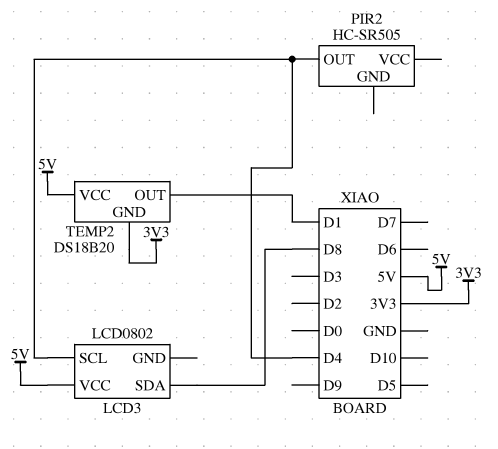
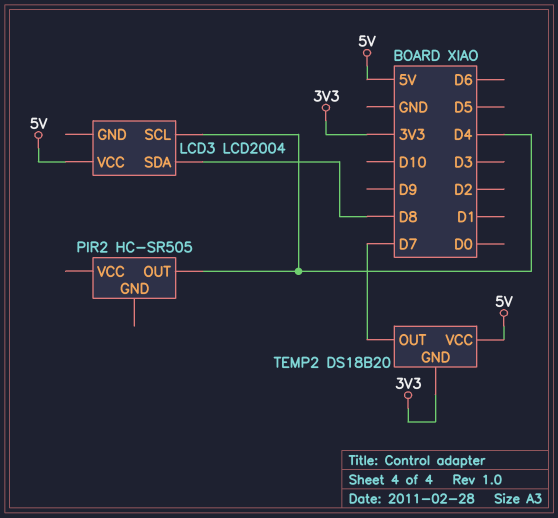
LCD3: LCD0802 -> LCD2004
TEMP2 pin OUT: D1 -> D7

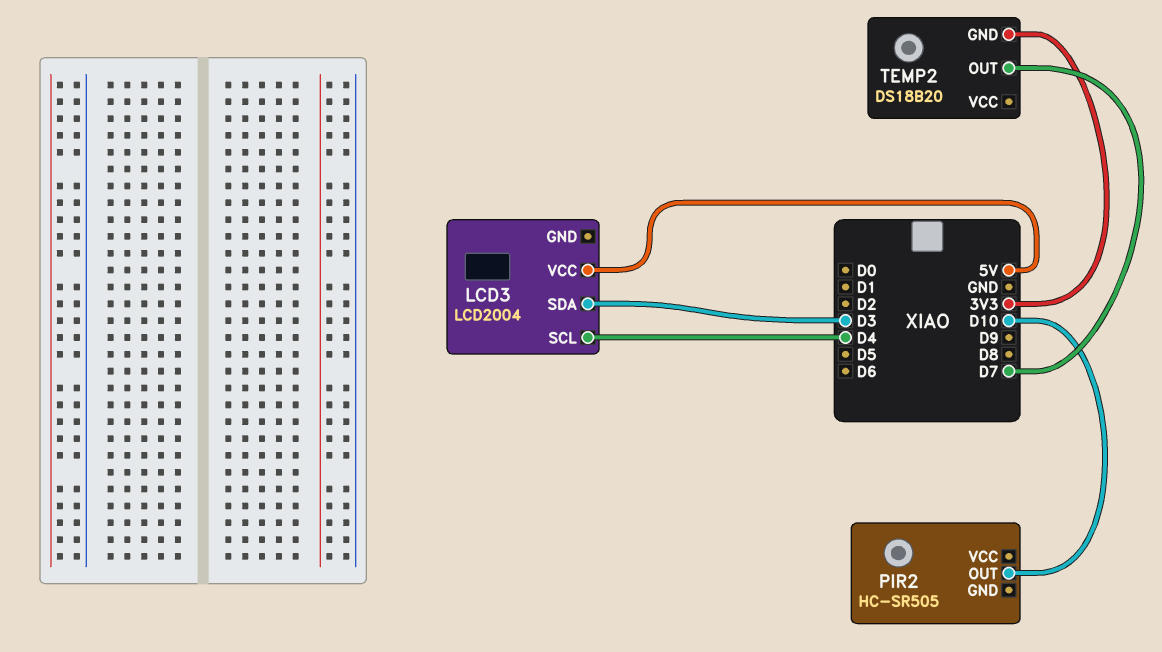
LCD3 pin SDA: D8 -> D3
PIR2 pin OUT: D4 -> D10
TEMP2 pin VCC: 5V -> none

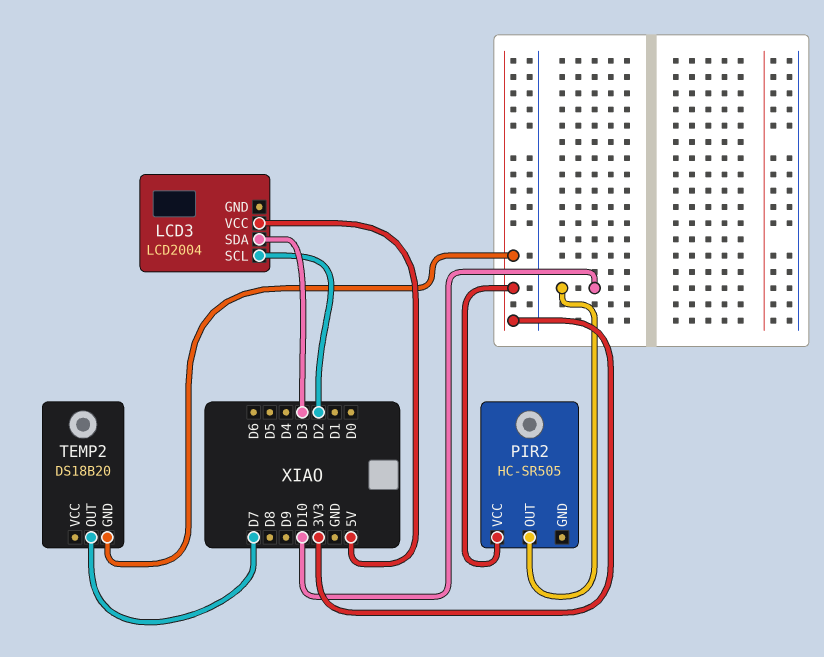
LCD3 pin SCL: D4 -> D2
PIR2 pin VCC: none -> 3V3

